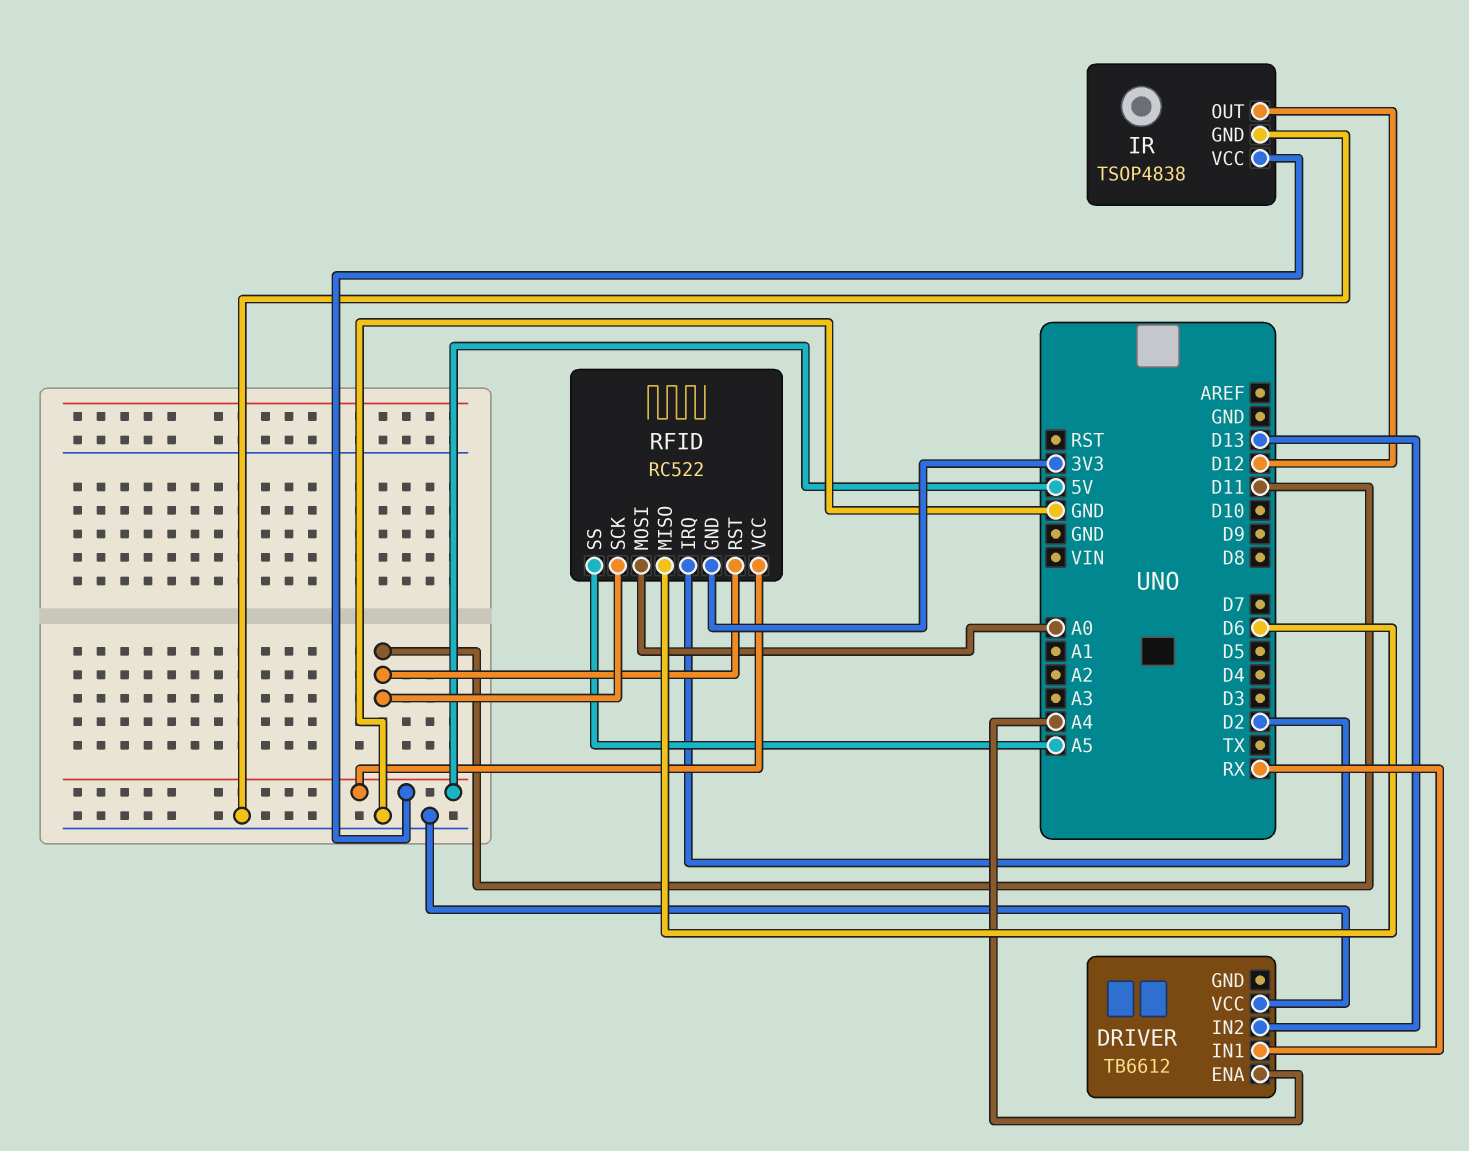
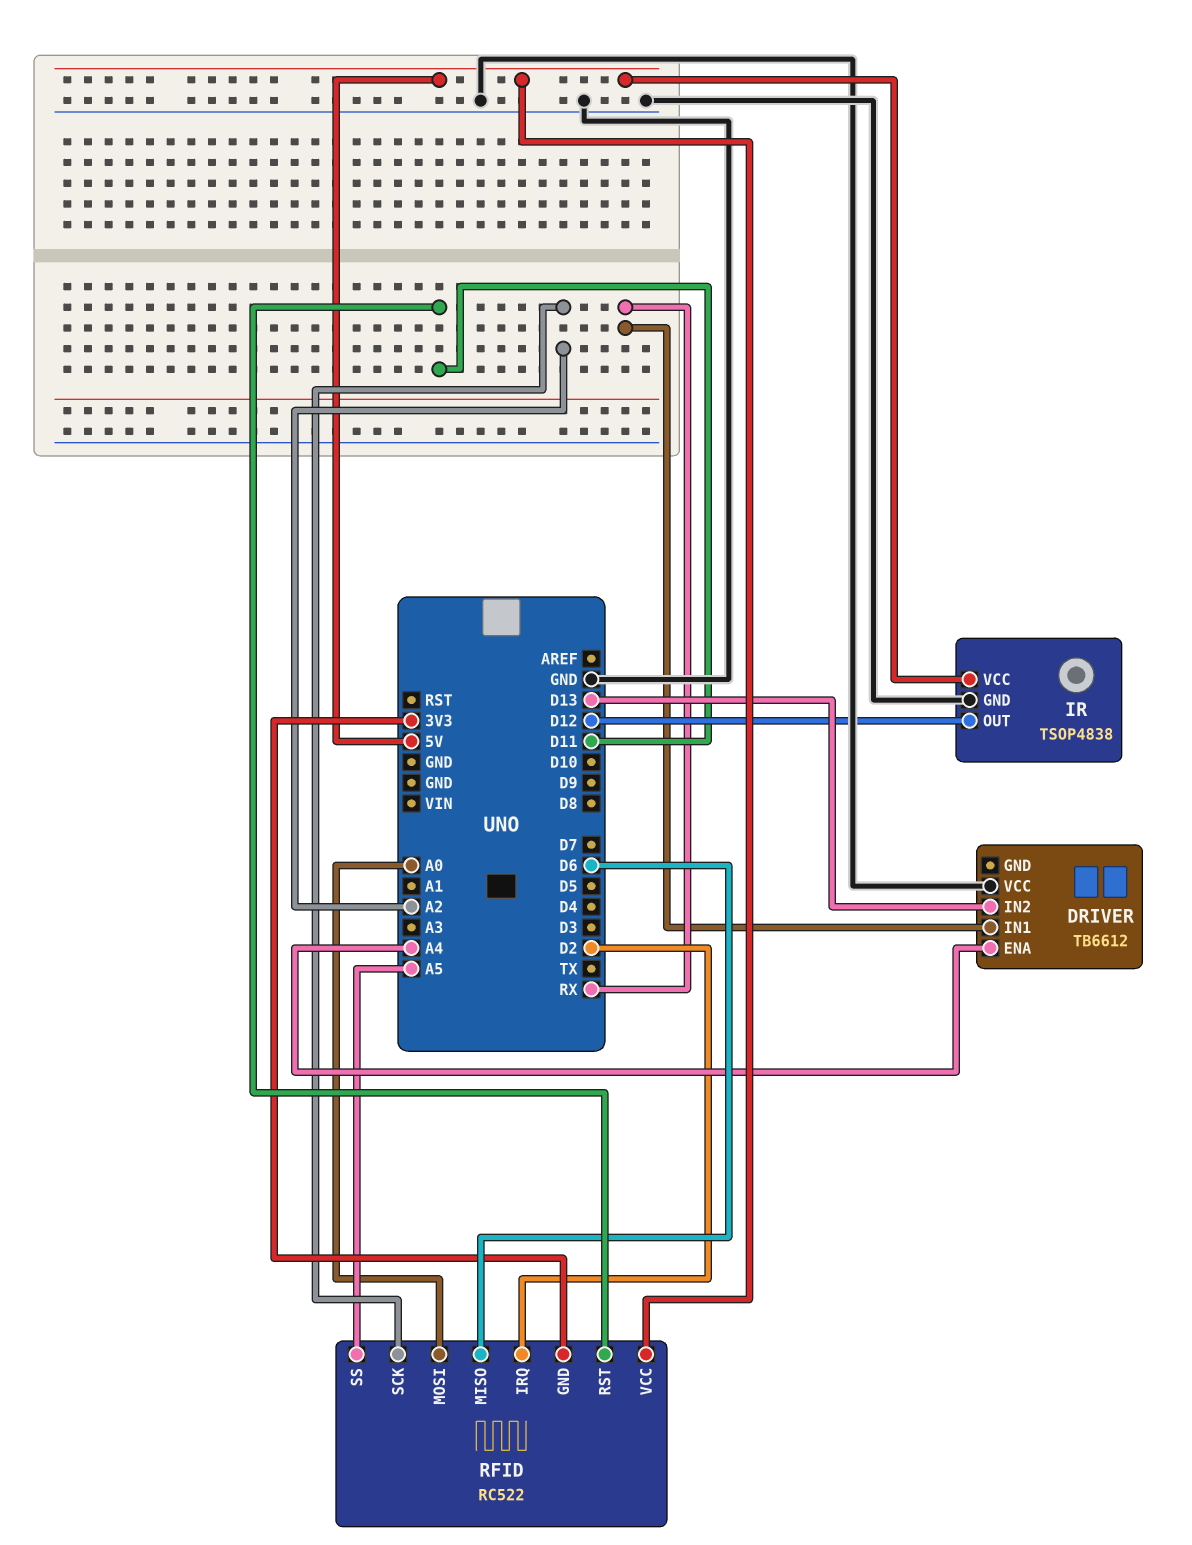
RFID pin SCK: D11 -> A2

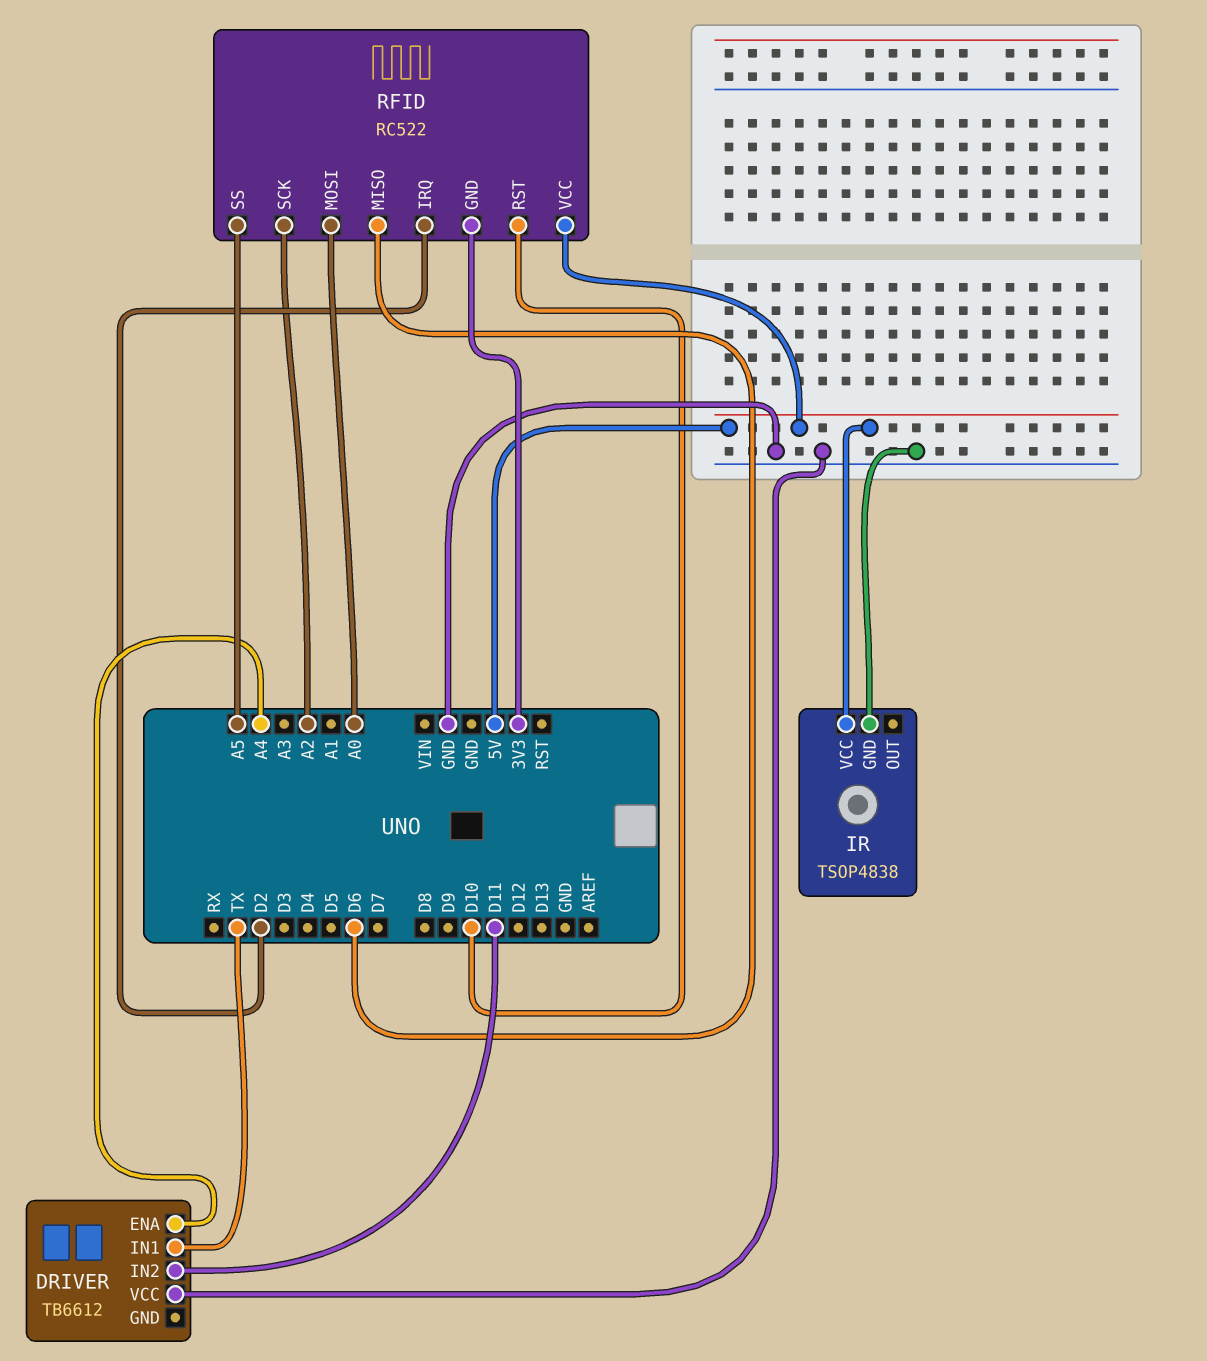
DRIVER pin IN1: RX -> TX
DRIVER pin IN2: D13 -> D11
IR pin OUT: D12 -> none
RFID pin RST: D11 -> D10

